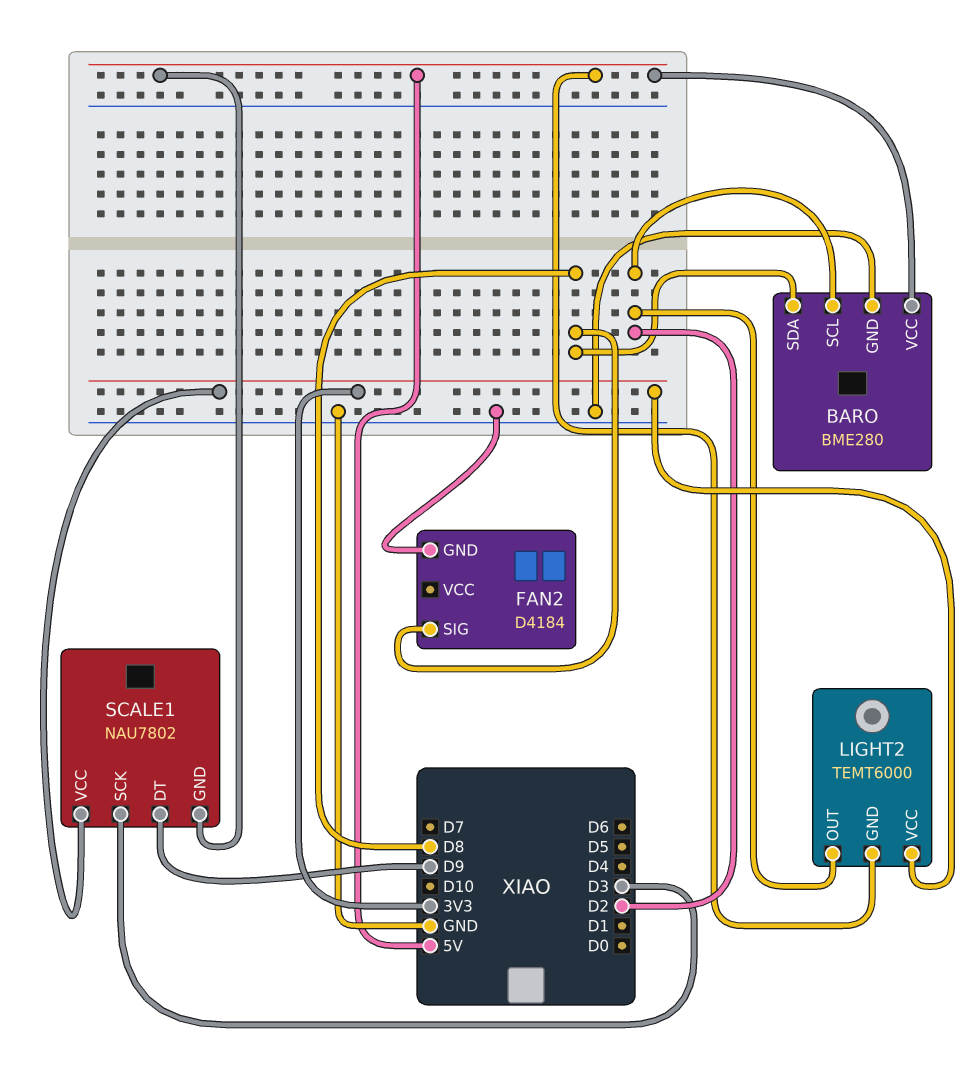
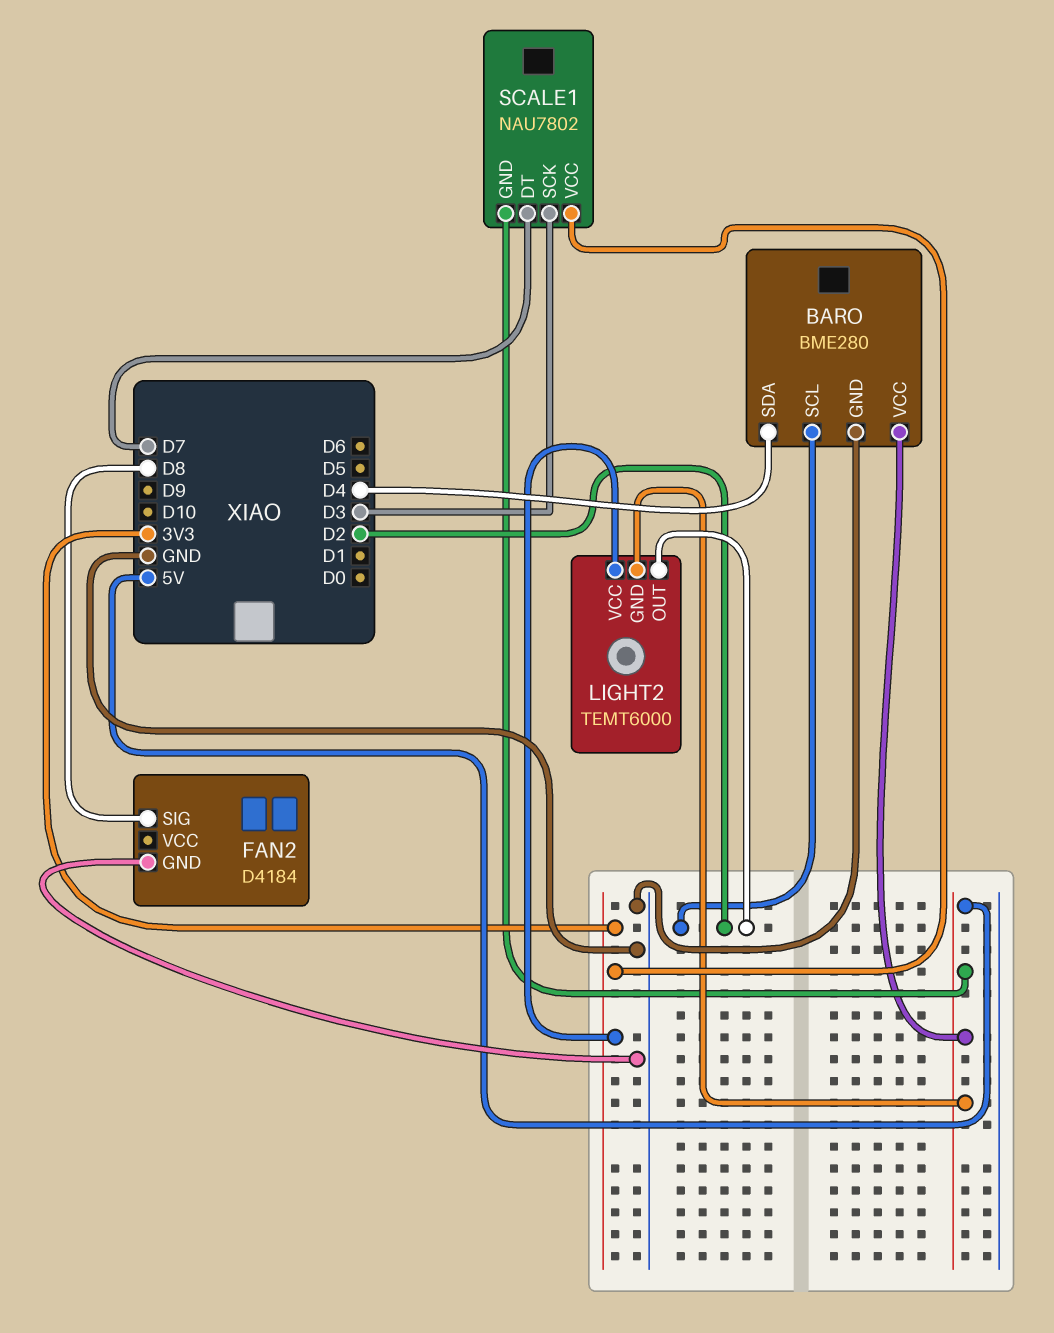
BARO pin SDA: D8 -> D4
SCALE1 pin DT: D9 -> D7

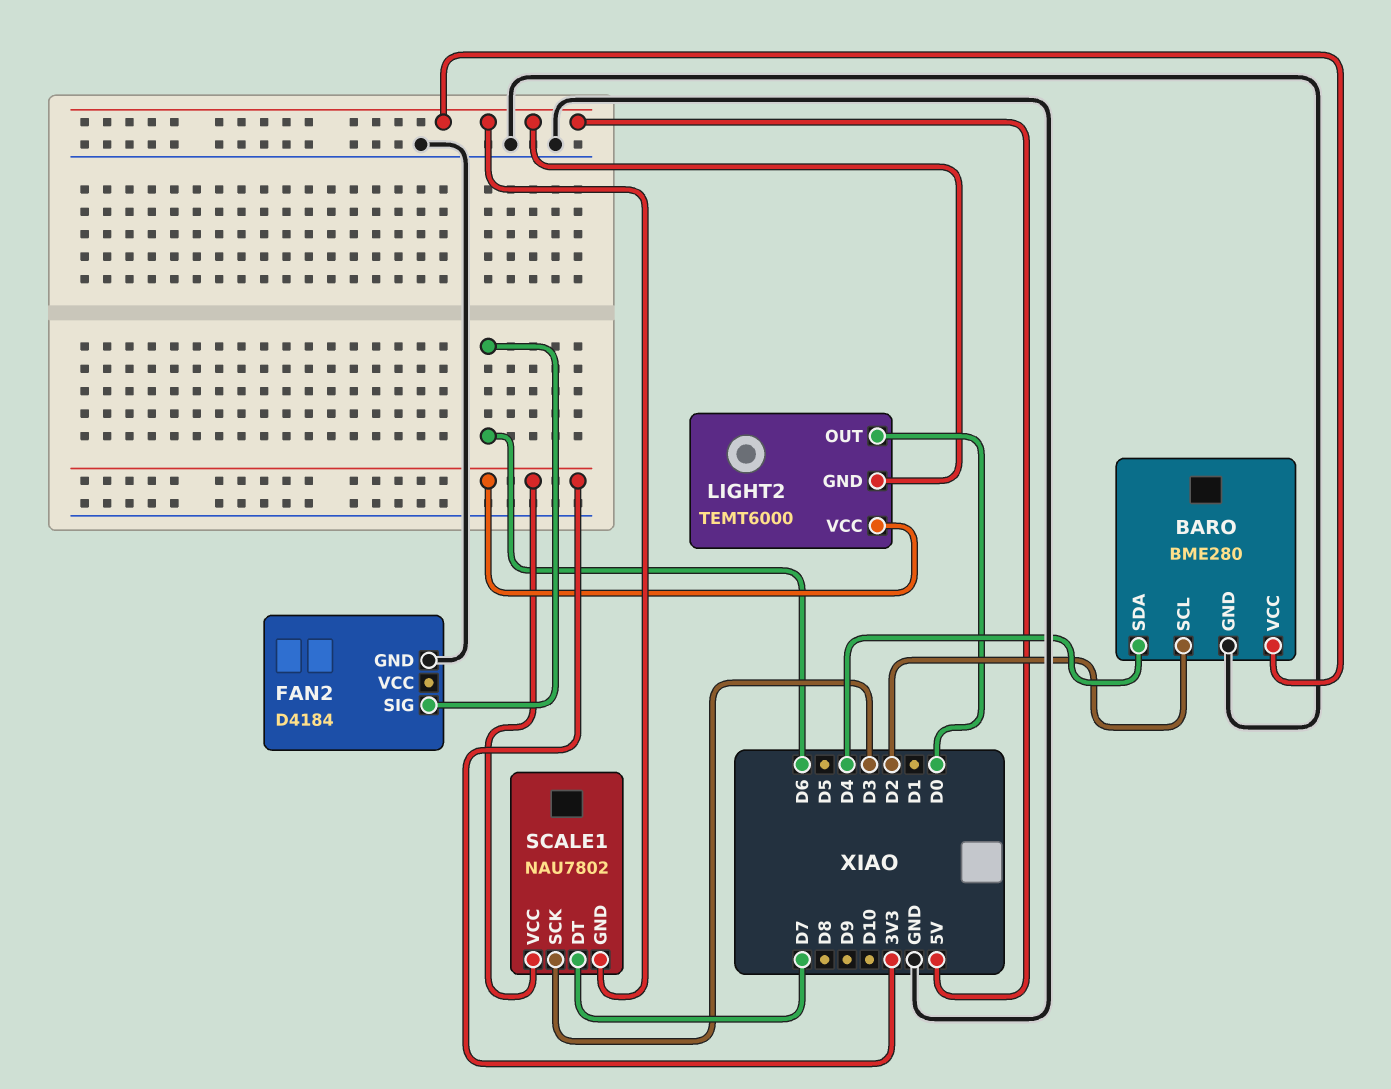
FAN2 pin SIG: D8 -> D6
LIGHT2 pin OUT: D2 -> D0

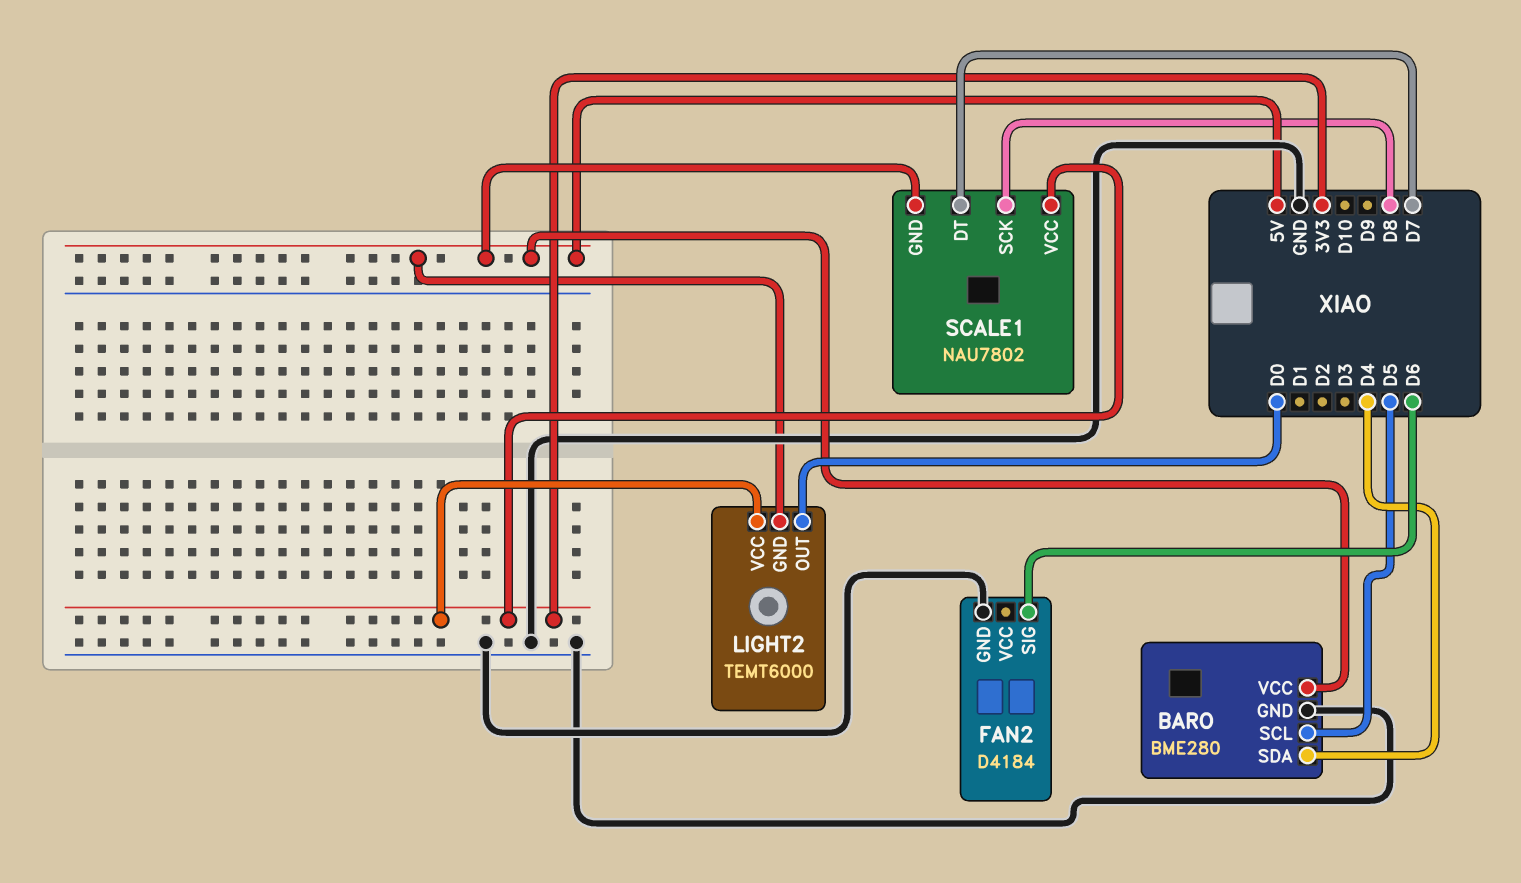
BARO pin SCL: D2 -> D5
SCALE1 pin SCK: D3 -> D8

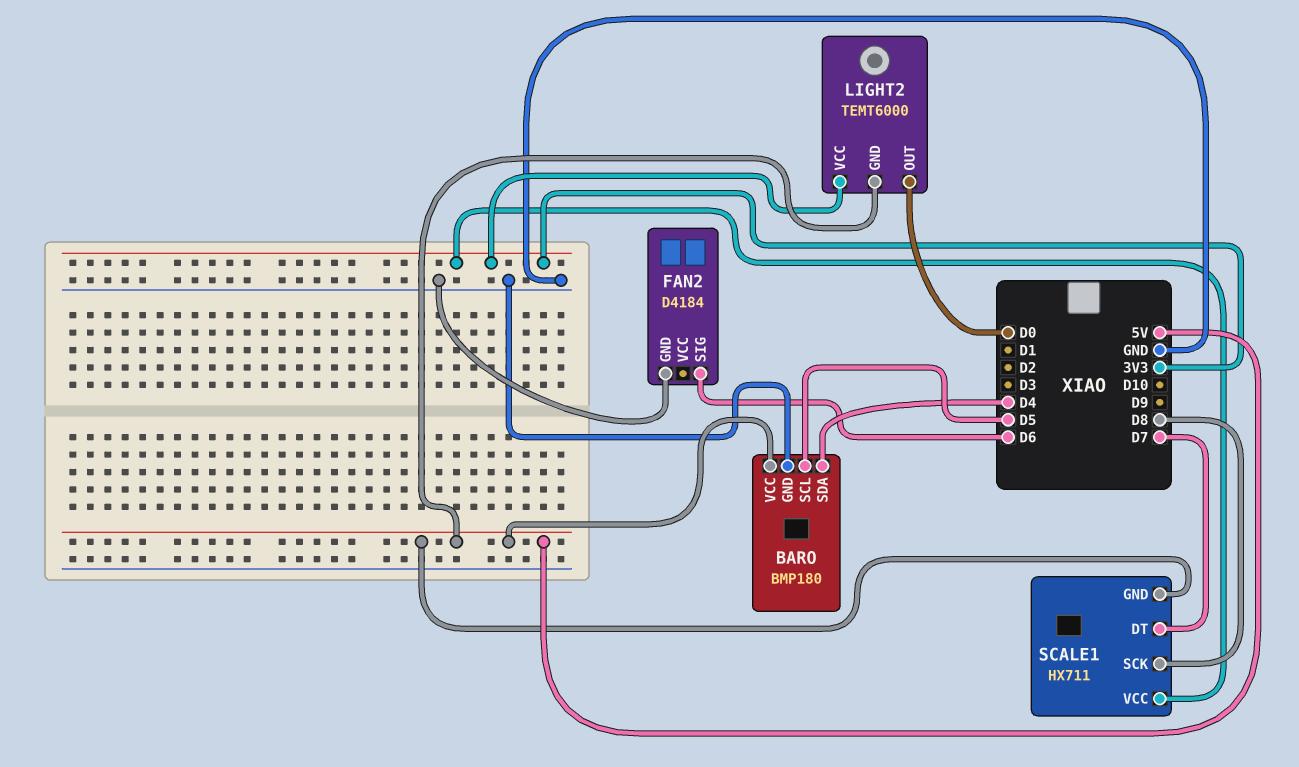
BARO: BME280 -> BMP180
SCALE1: NAU7802 -> HX711

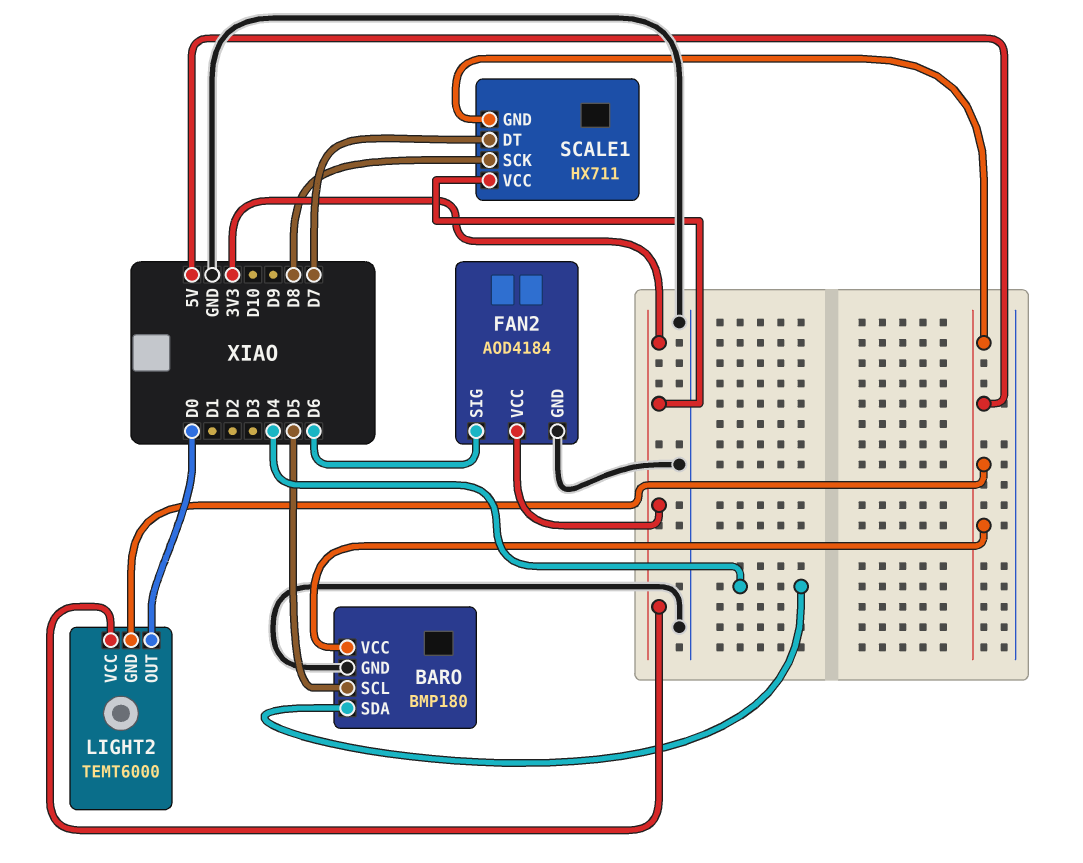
FAN2: D4184 -> AOD4184
FAN2 pin VCC: none -> 3V3

